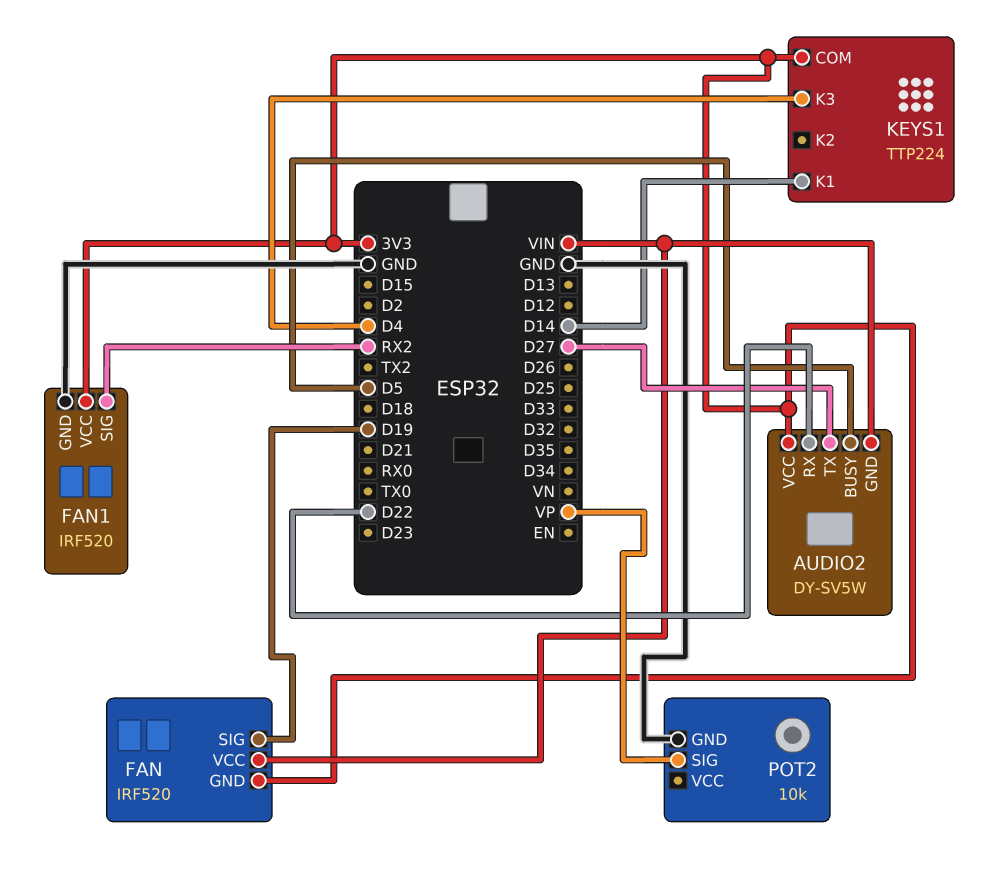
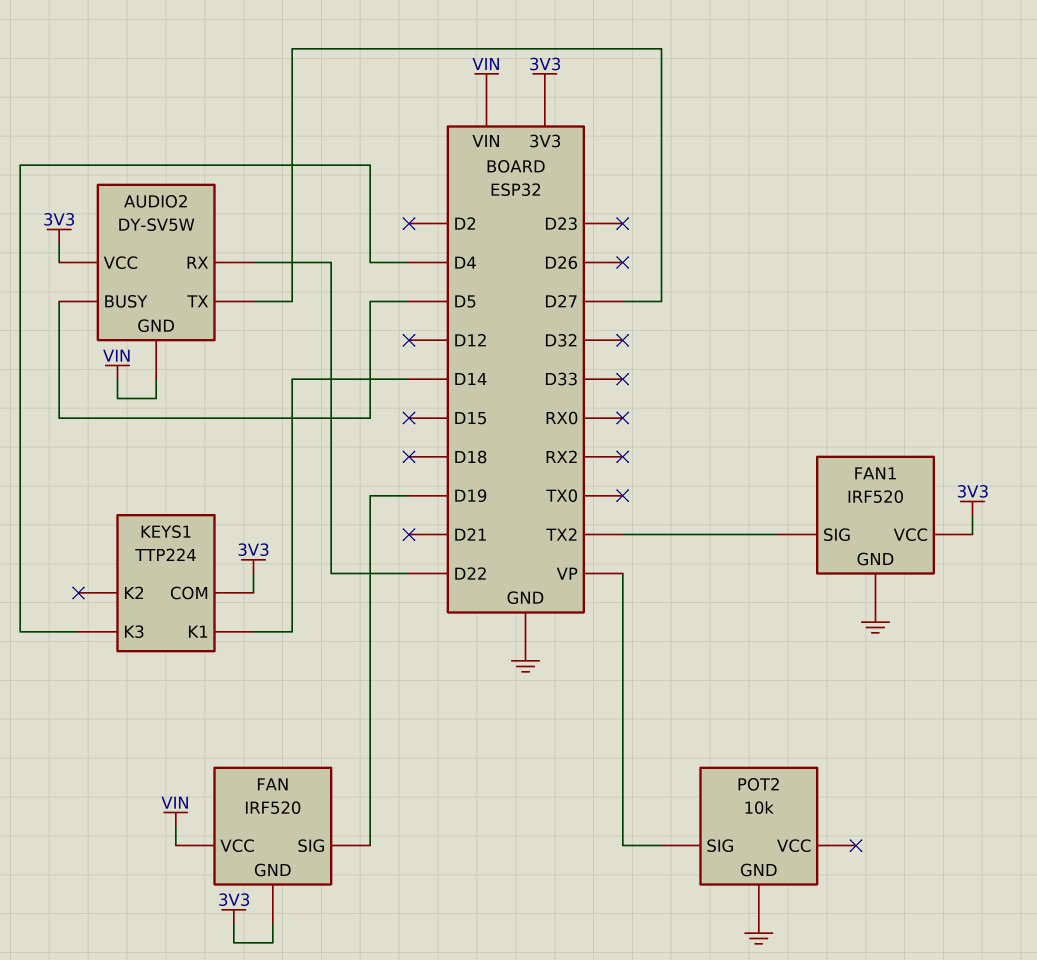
FAN1 pin SIG: RX2 -> TX2

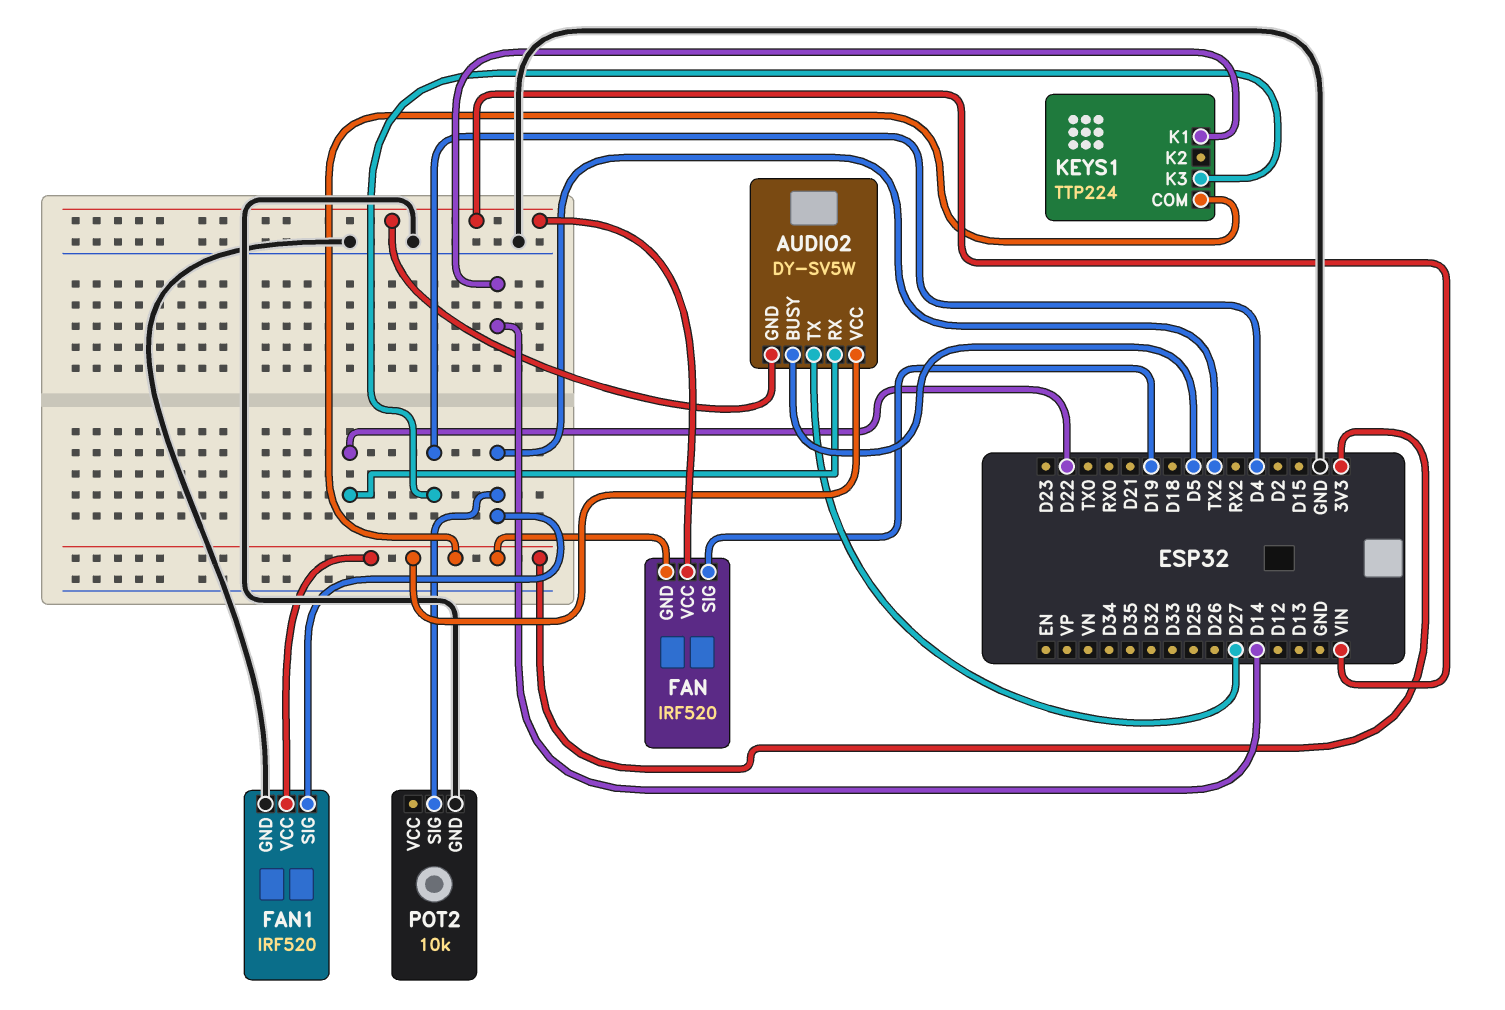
POT2 pin SIG: VP -> TX2

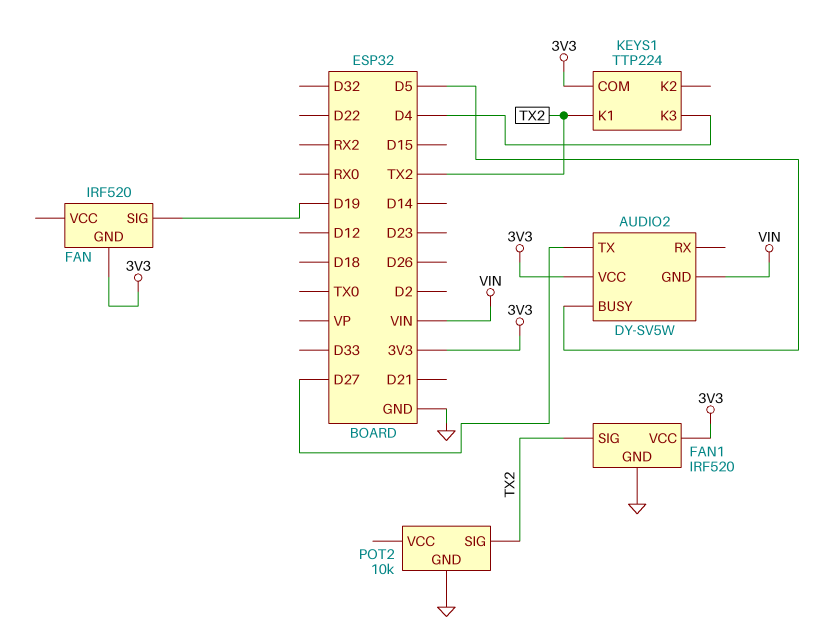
AUDIO2 pin RX: D22 -> none
FAN pin VCC: VIN -> none
KEYS1 pin K1: D14 -> TX2

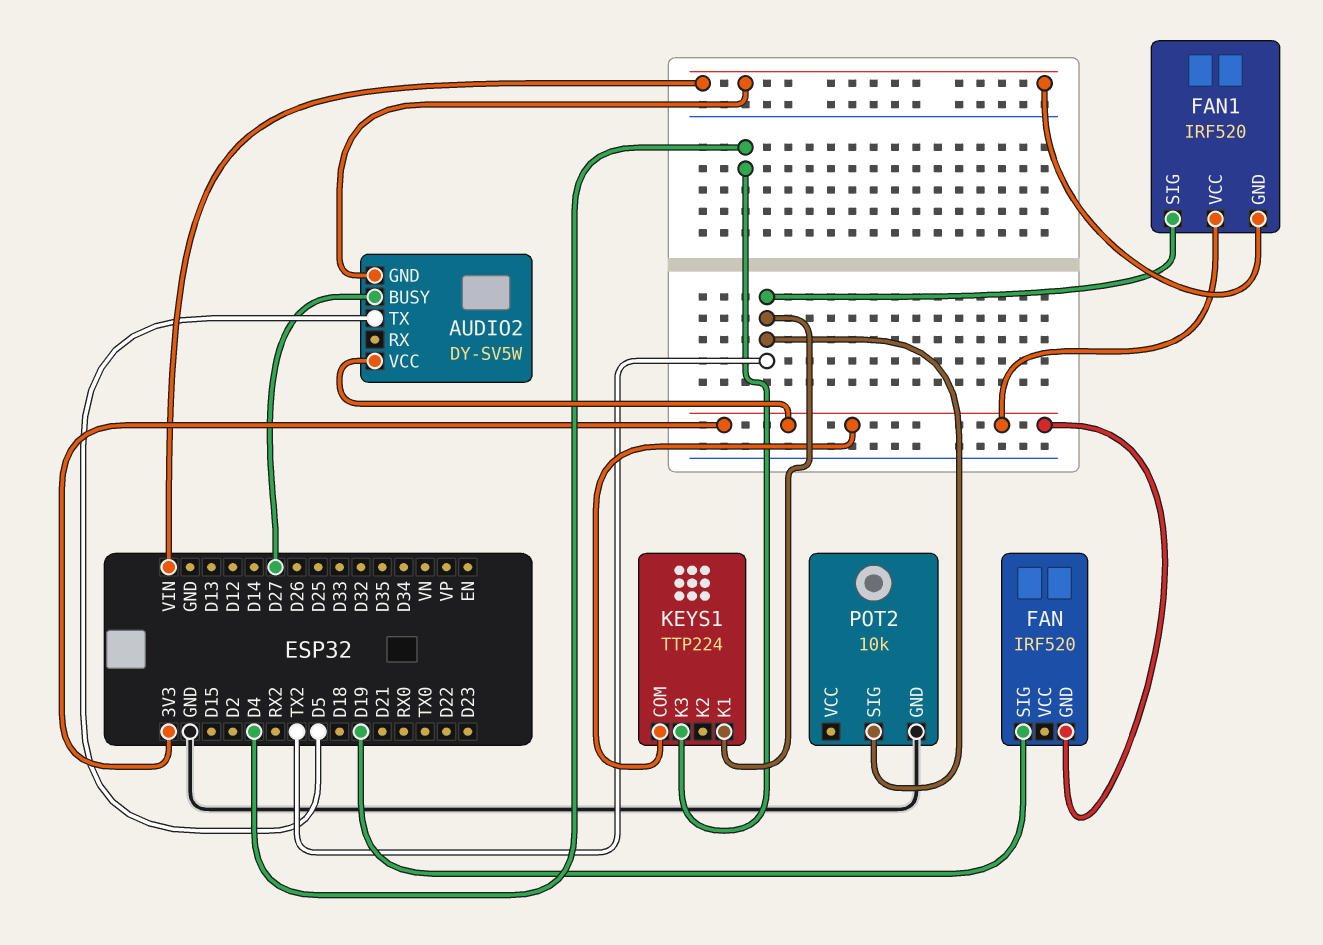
AUDIO2 pin BUSY: D5 -> D27
AUDIO2 pin TX: D27 -> D5
FAN1 pin GND: GND -> VIN

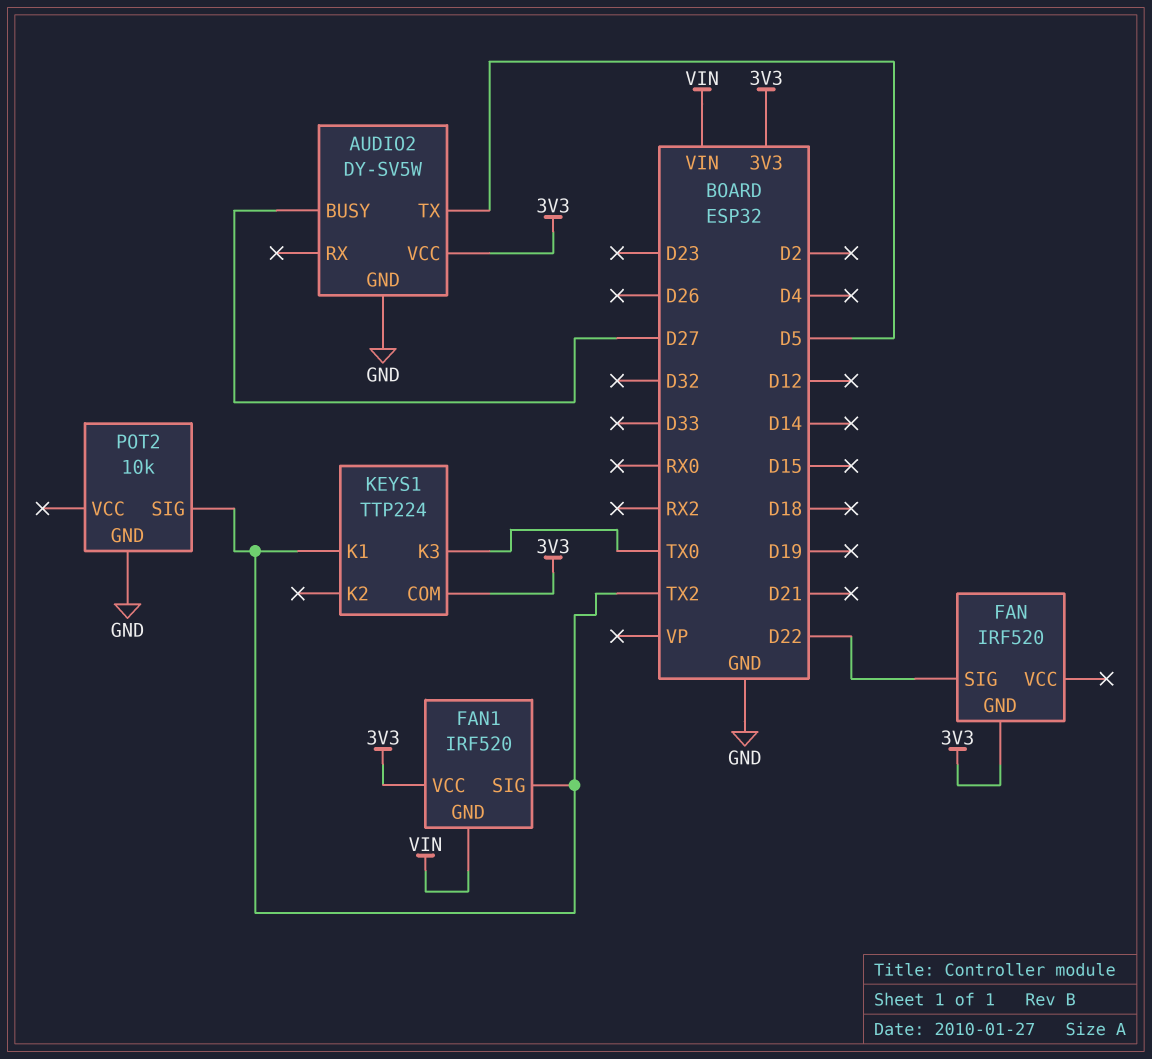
AUDIO2 pin GND: VIN -> GND
FAN pin SIG: D19 -> D22
KEYS1 pin K3: D4 -> TX0

